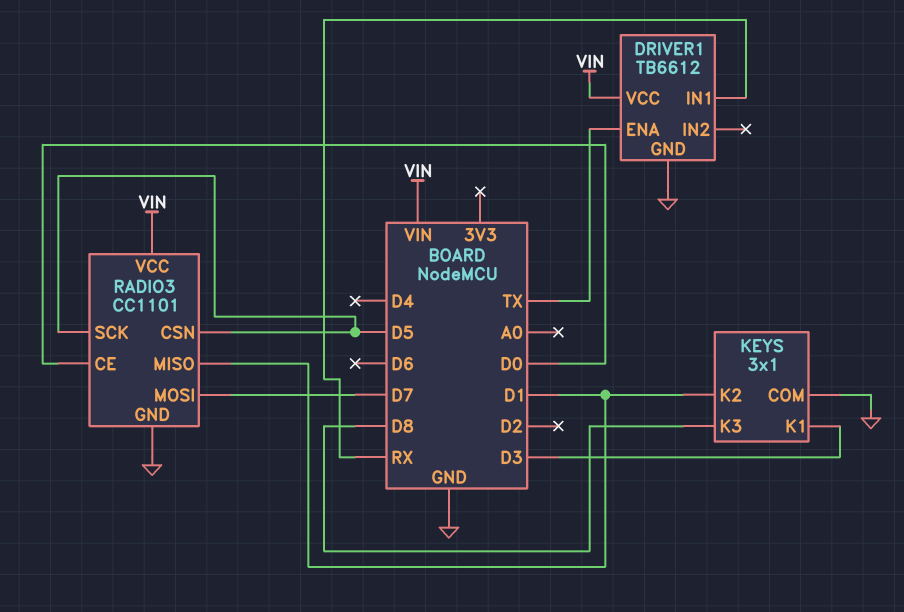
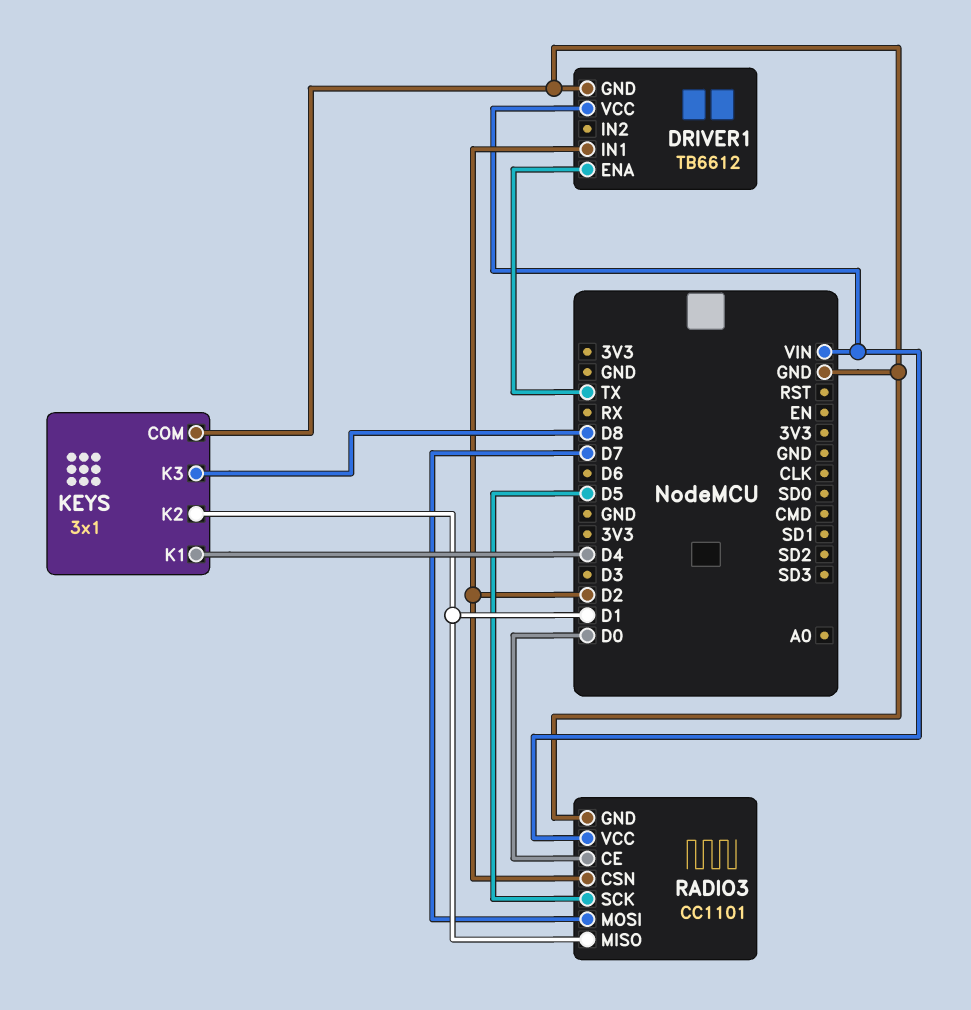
DRIVER1 pin IN1: RX -> D2
KEYS pin K1: D3 -> D4
RADIO3 pin CSN: D5 -> D2

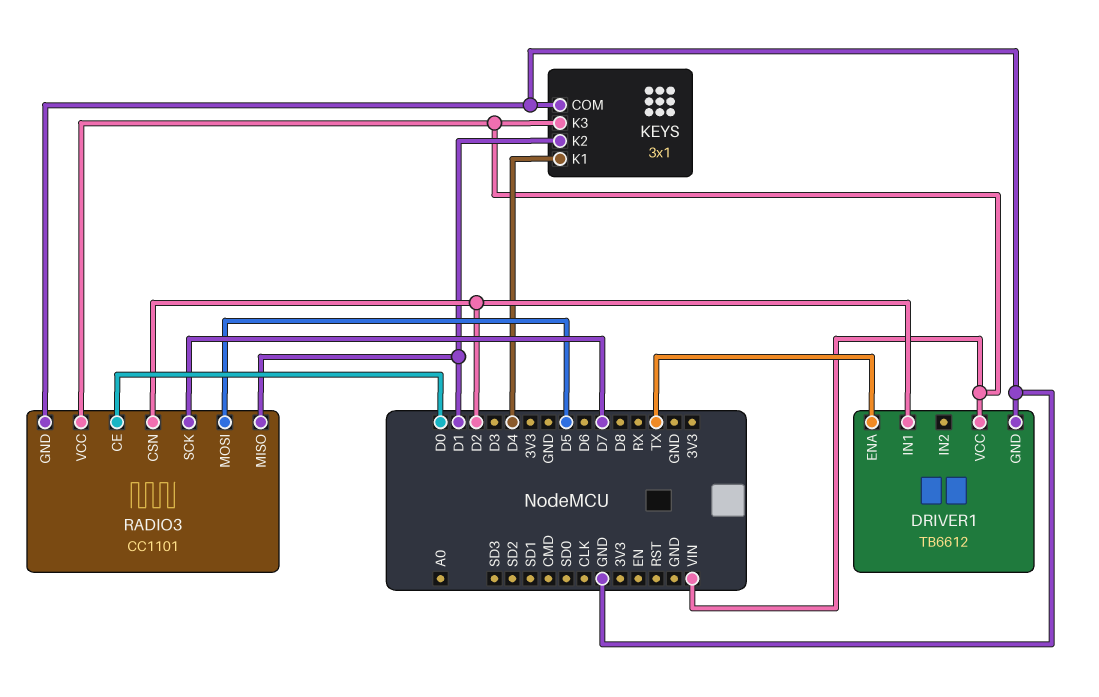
KEYS pin K3: D8 -> VIN
RADIO3 pin MOSI: D7 -> D5
RADIO3 pin SCK: D5 -> D7

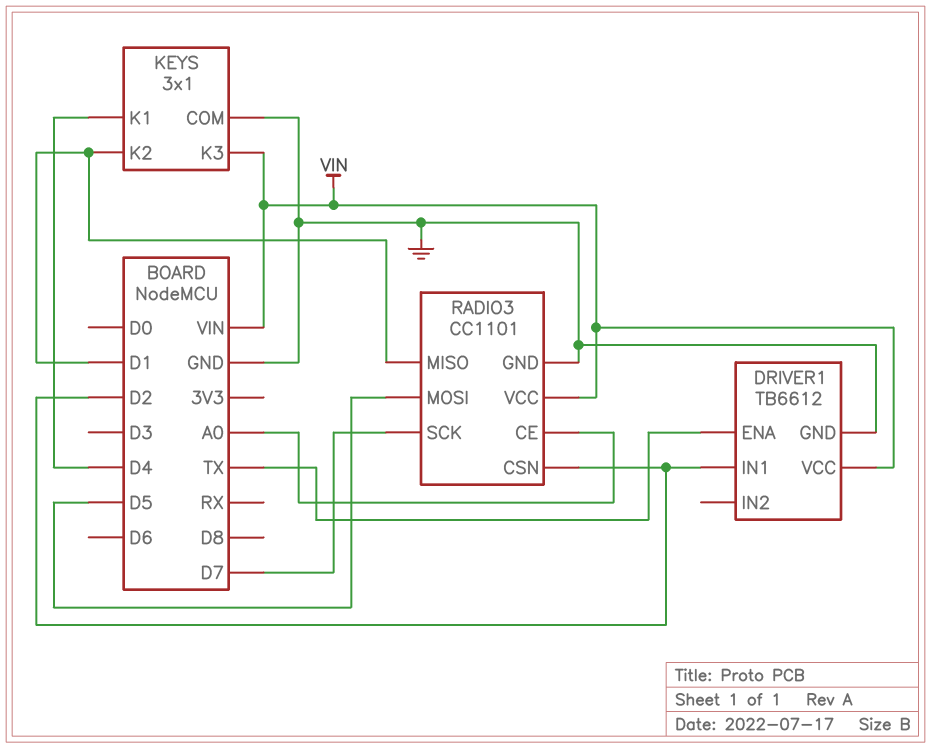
RADIO3 pin CE: D0 -> A0

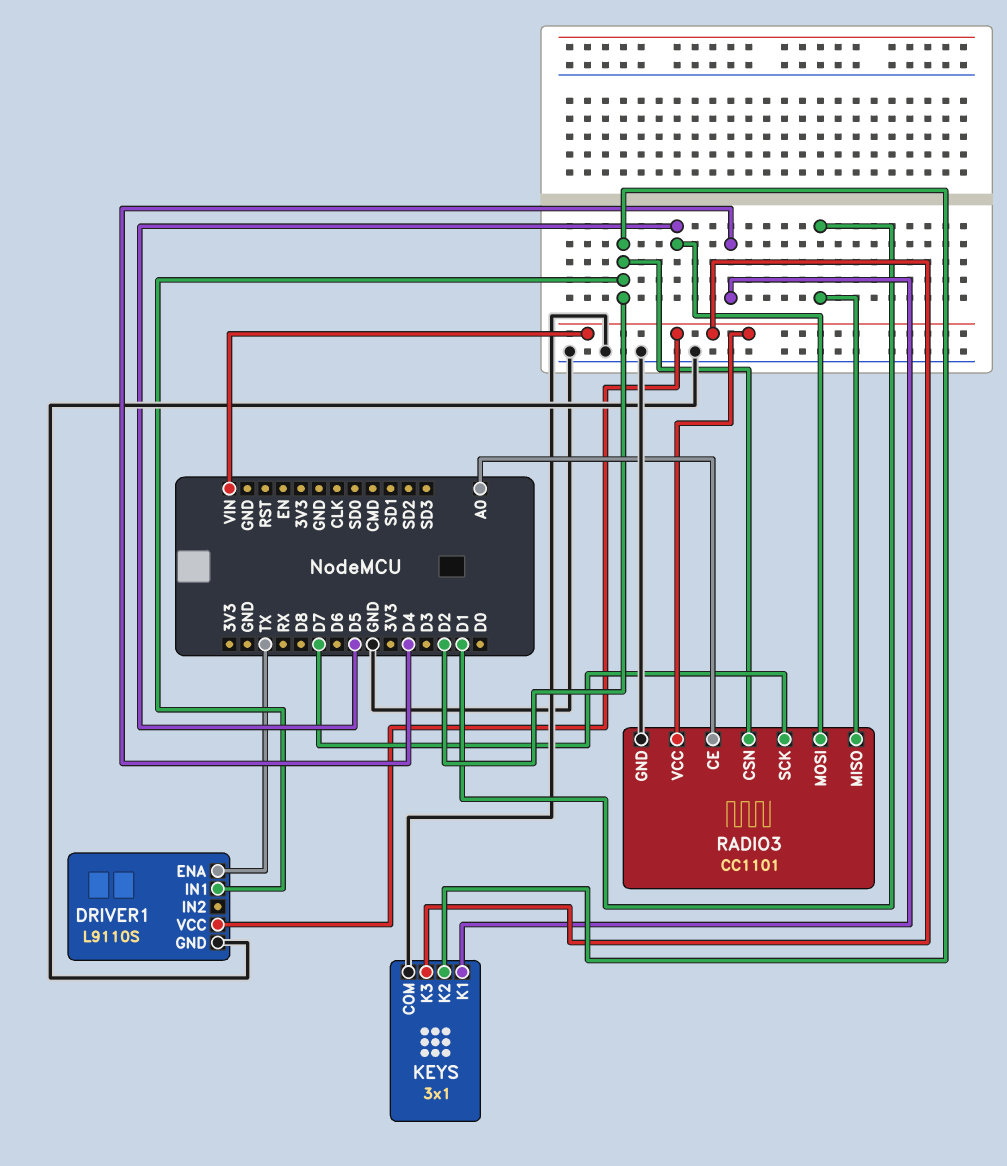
DRIVER1: TB6612 -> L9110S
KEYS pin K2: D1 -> D2

